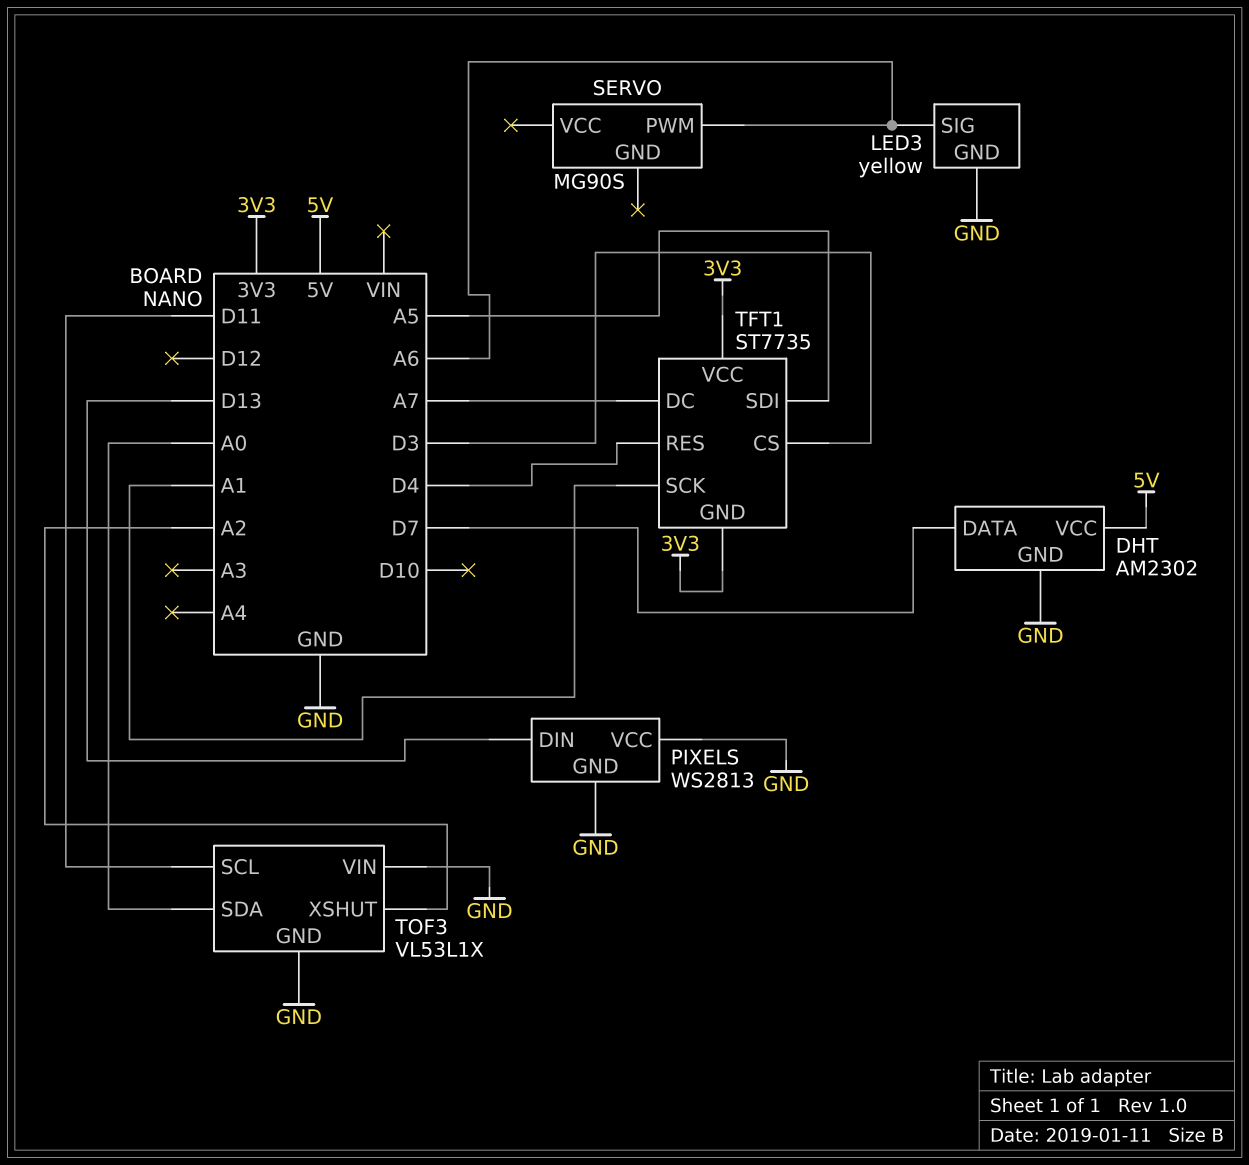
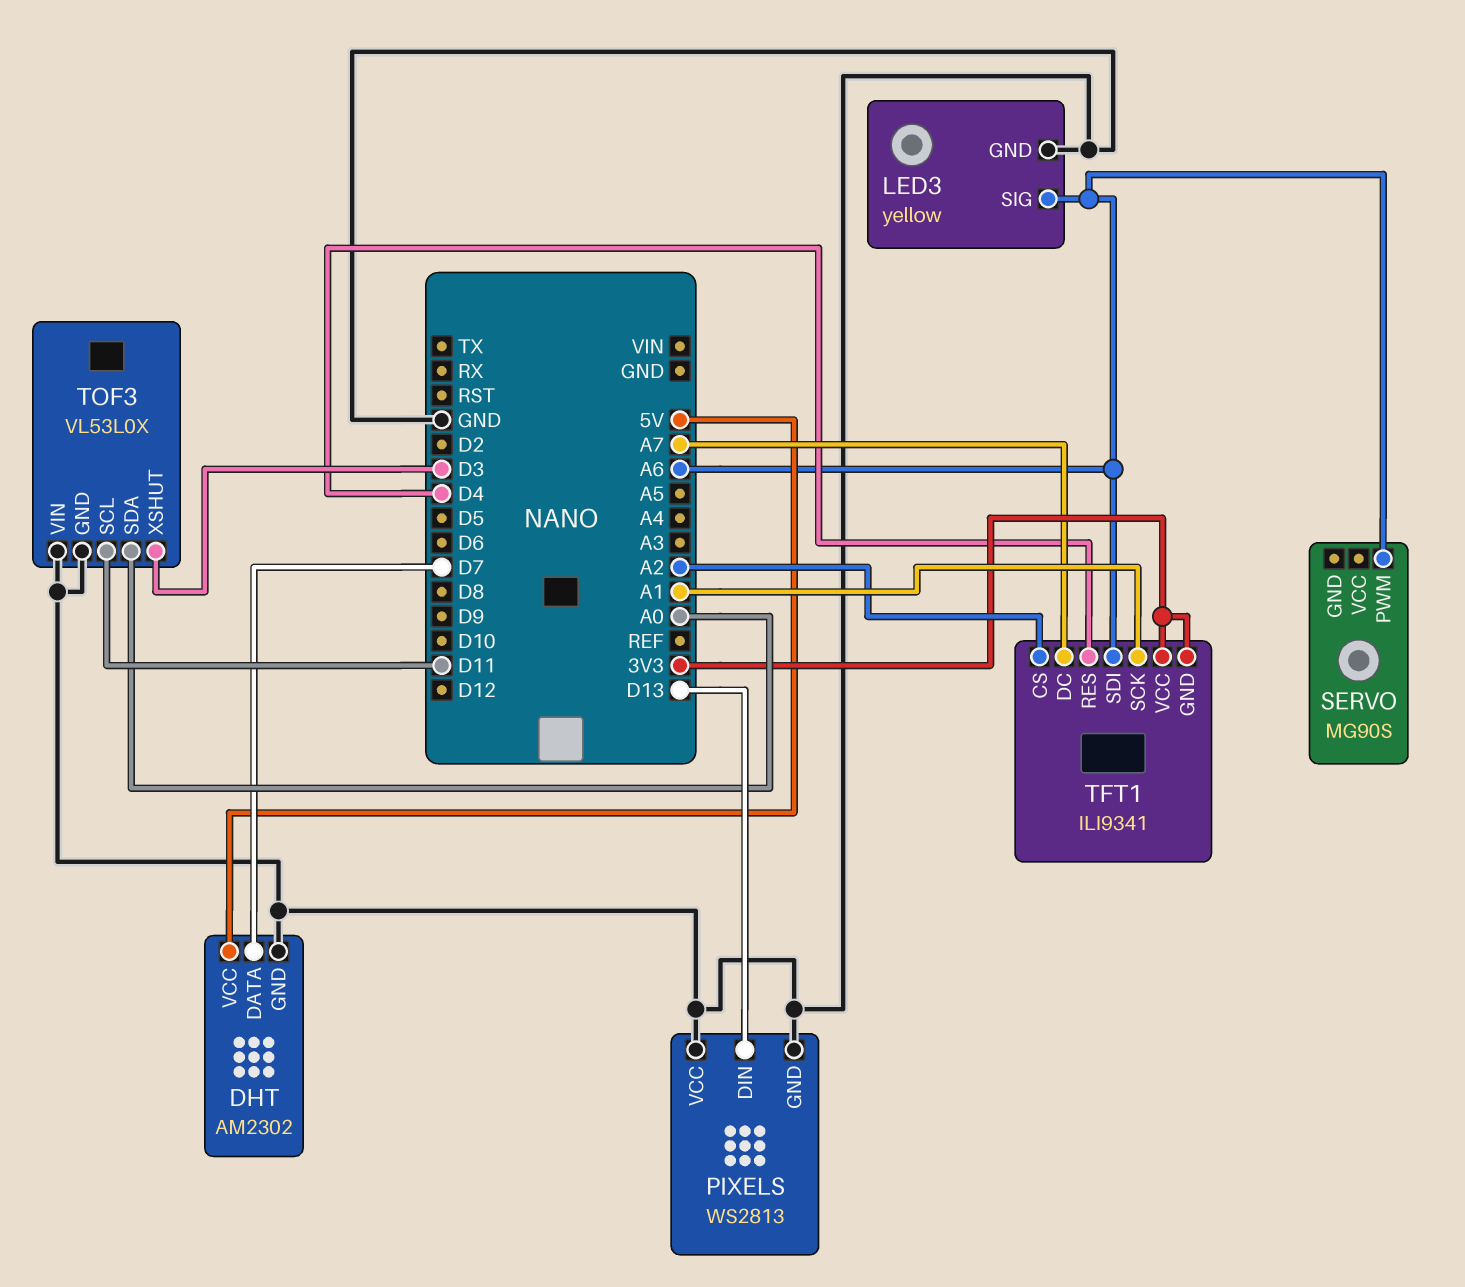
TFT1: ST7735 -> ILI9341
TFT1 pin CS: D3 -> A2
TFT1 pin SDI: A5 -> A6
TOF3: VL53L1X -> VL53L0X
TOF3 pin XSHUT: A2 -> D3

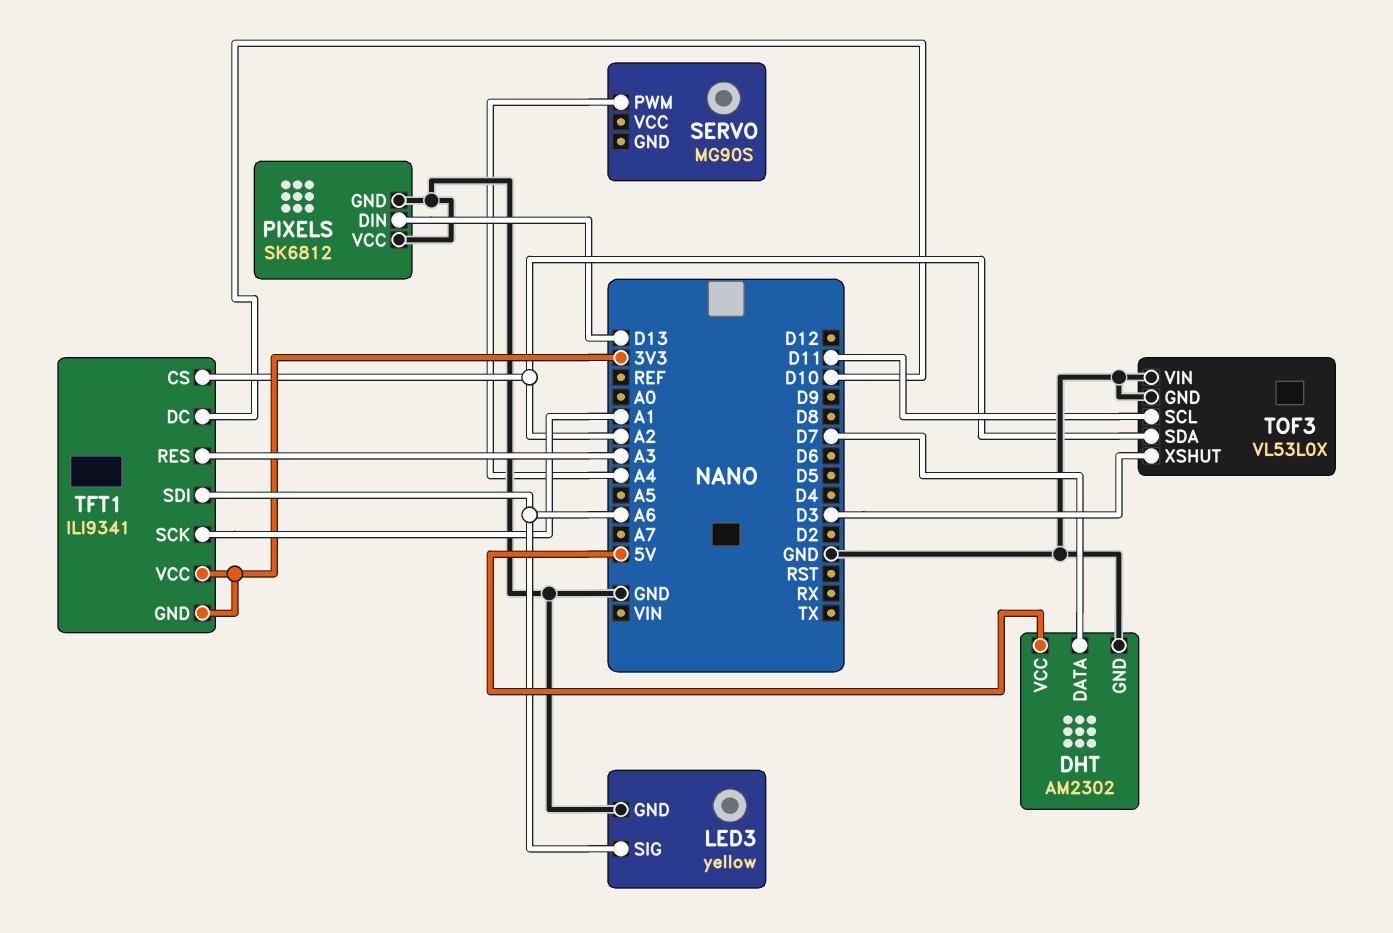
PIXELS: WS2813 -> SK6812
SERVO pin PWM: A6 -> A4
TFT1 pin DC: A7 -> D10
TFT1 pin RES: D4 -> A3
TOF3 pin SDA: A0 -> A2

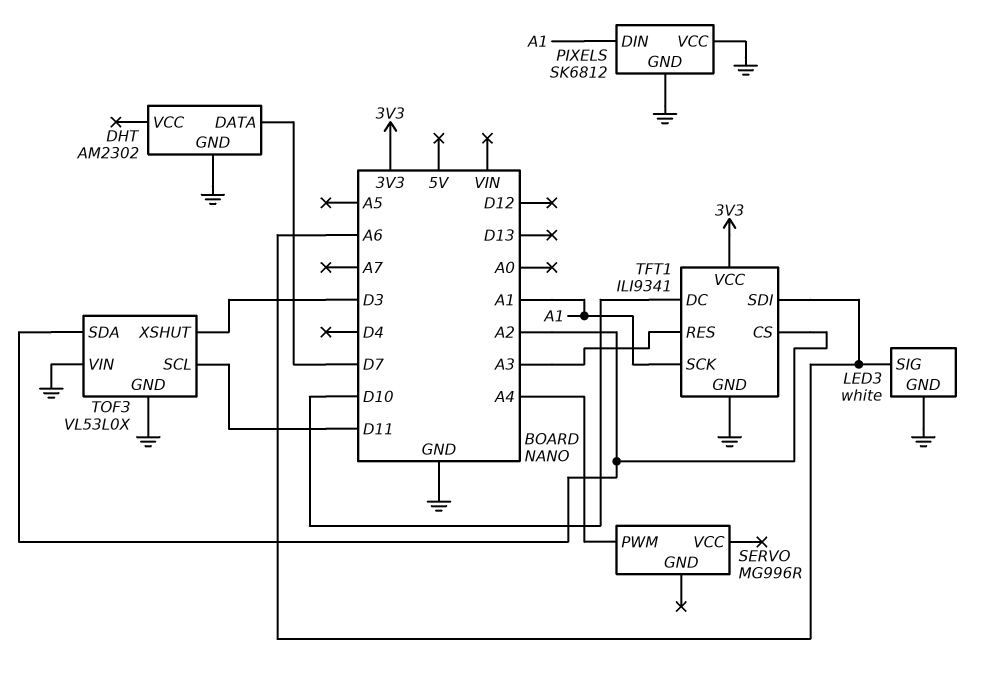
DHT pin VCC: 5V -> none
LED3: yellow -> white
PIXELS pin DIN: D13 -> A1
SERVO: MG90S -> MG996R
TFT1 pin GND: 3V3 -> GND

